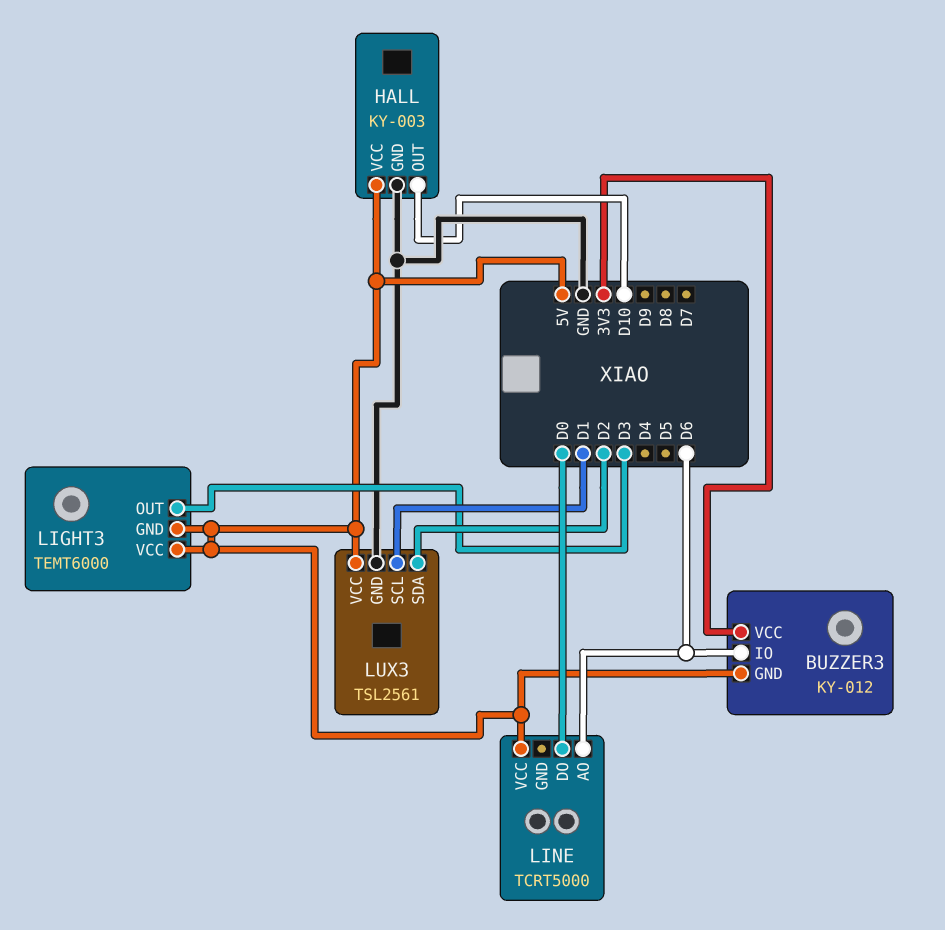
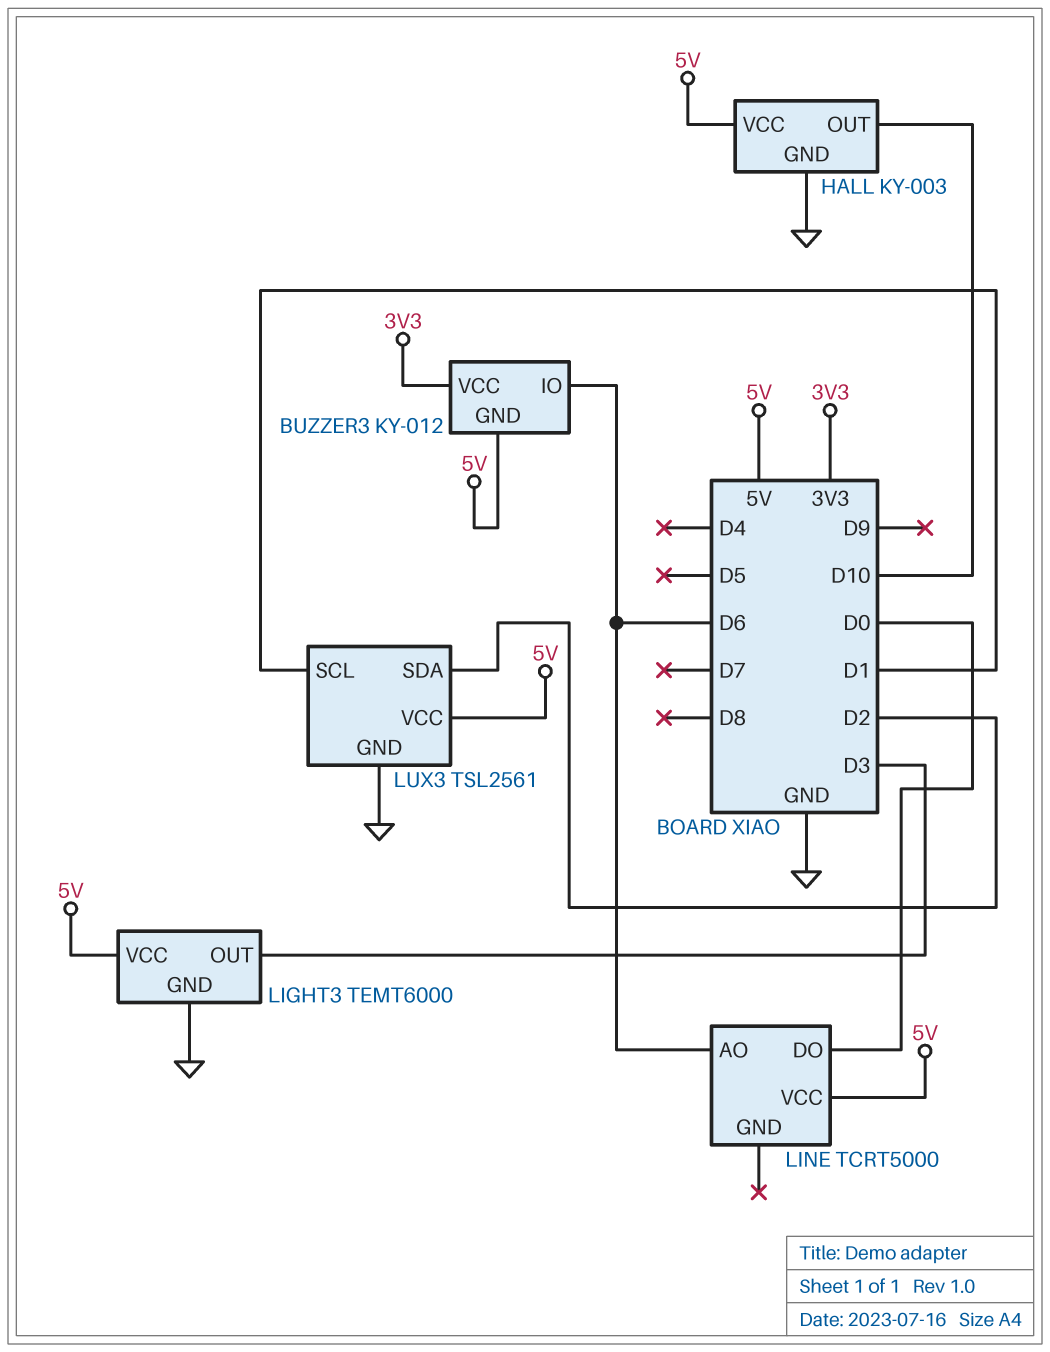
LIGHT3 pin GND: 5V -> GND

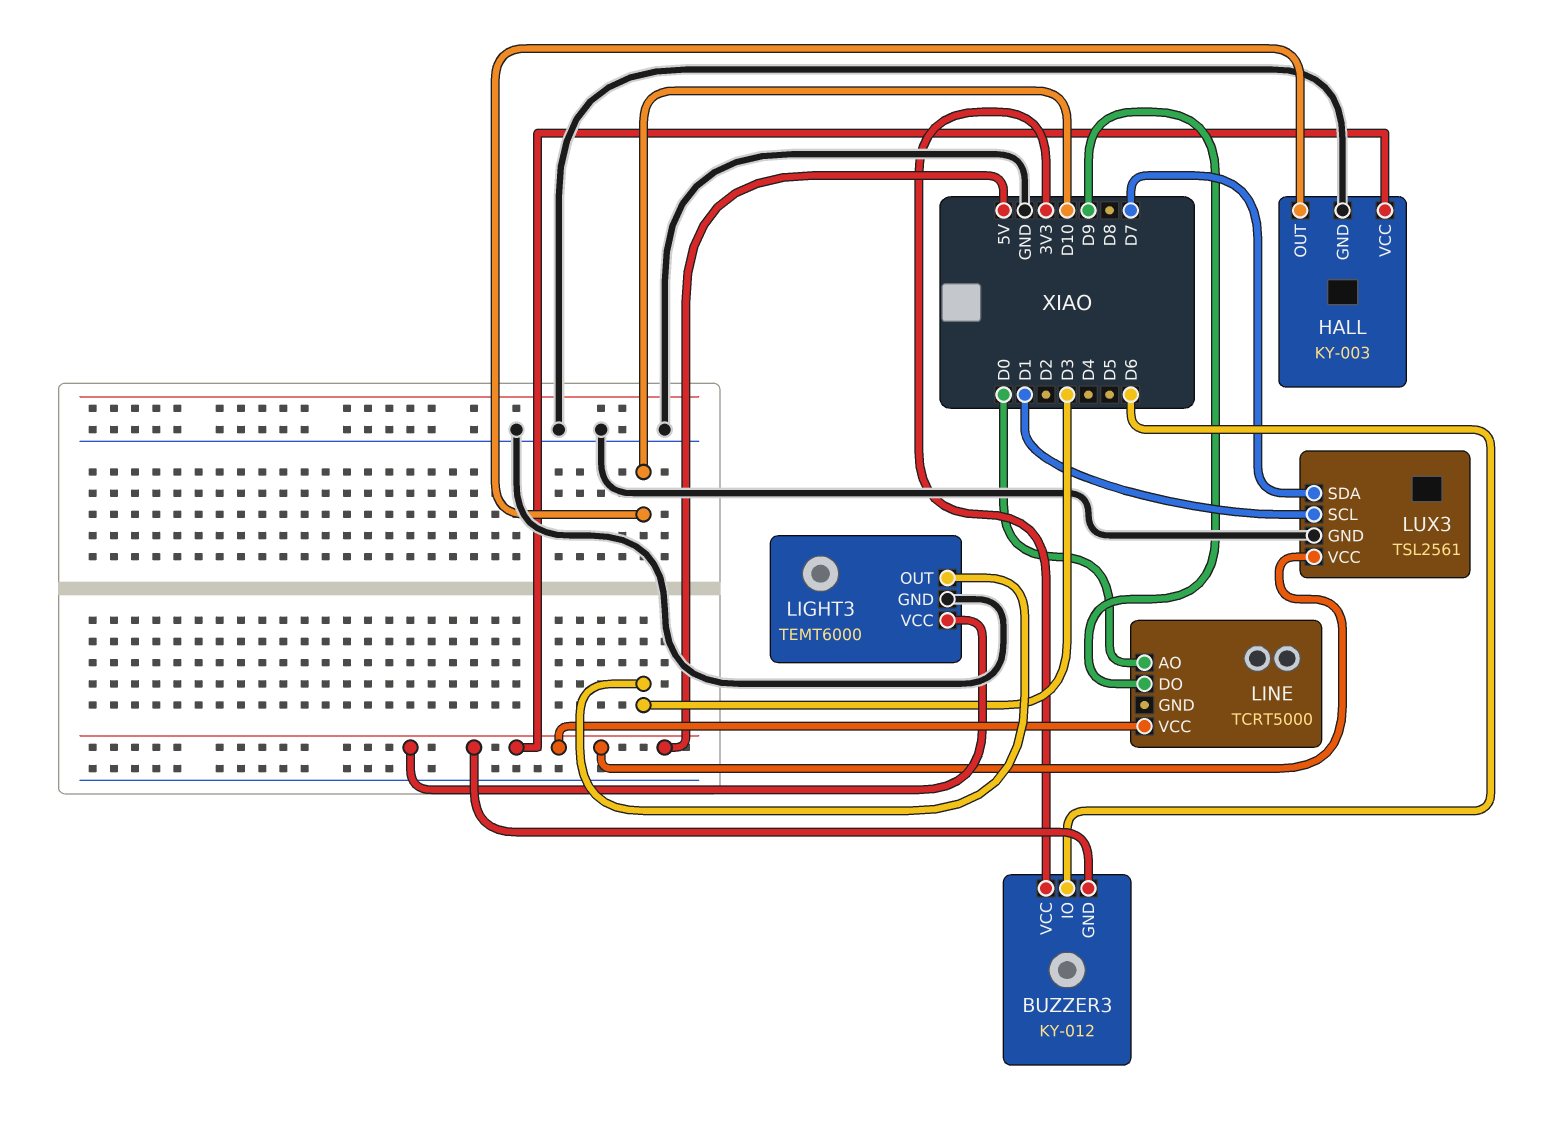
LINE pin AO: D6 -> D0
LINE pin DO: D0 -> D9
LUX3 pin SDA: D2 -> D7

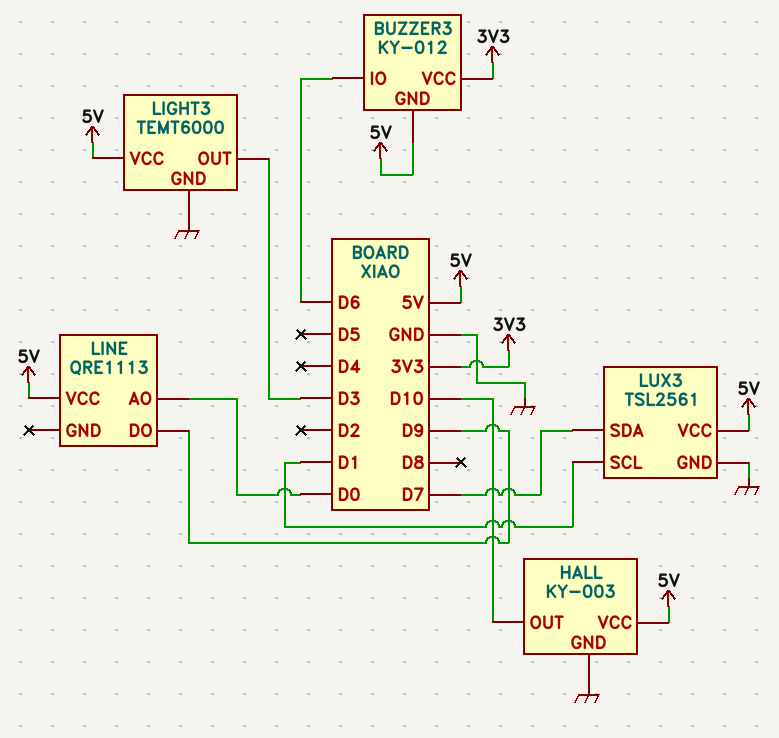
LINE: TCRT5000 -> QRE1113

